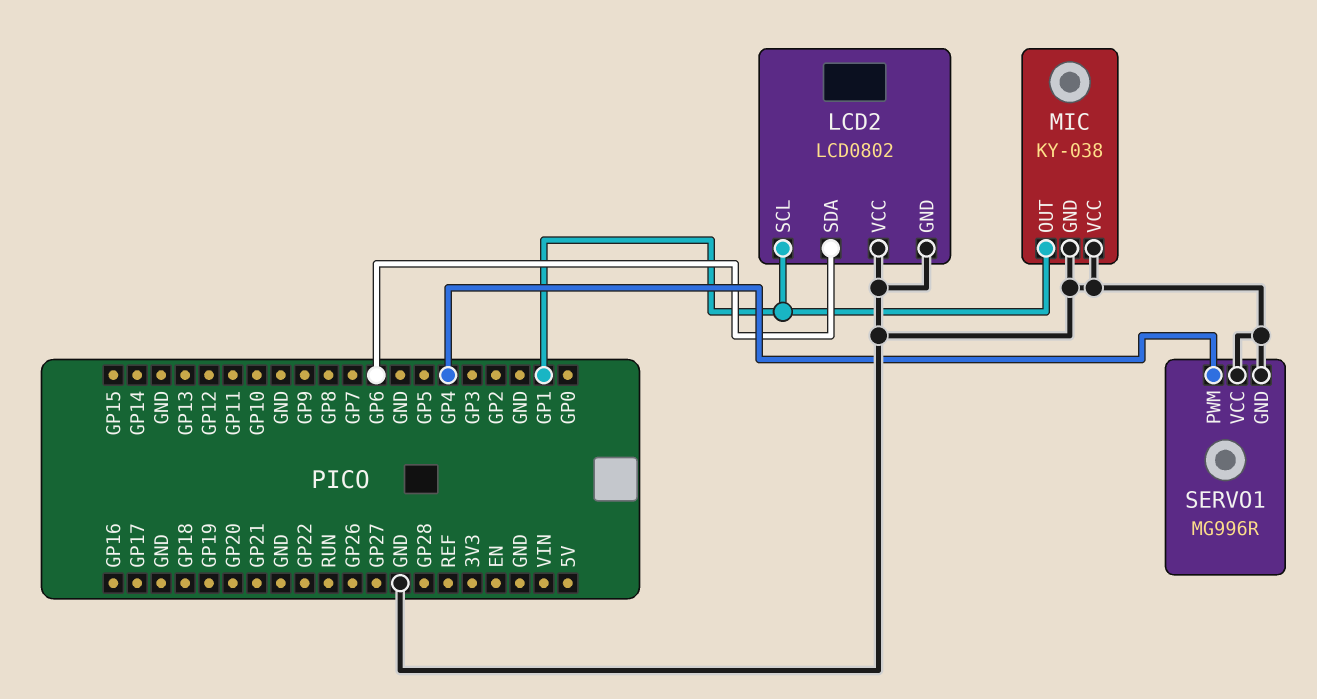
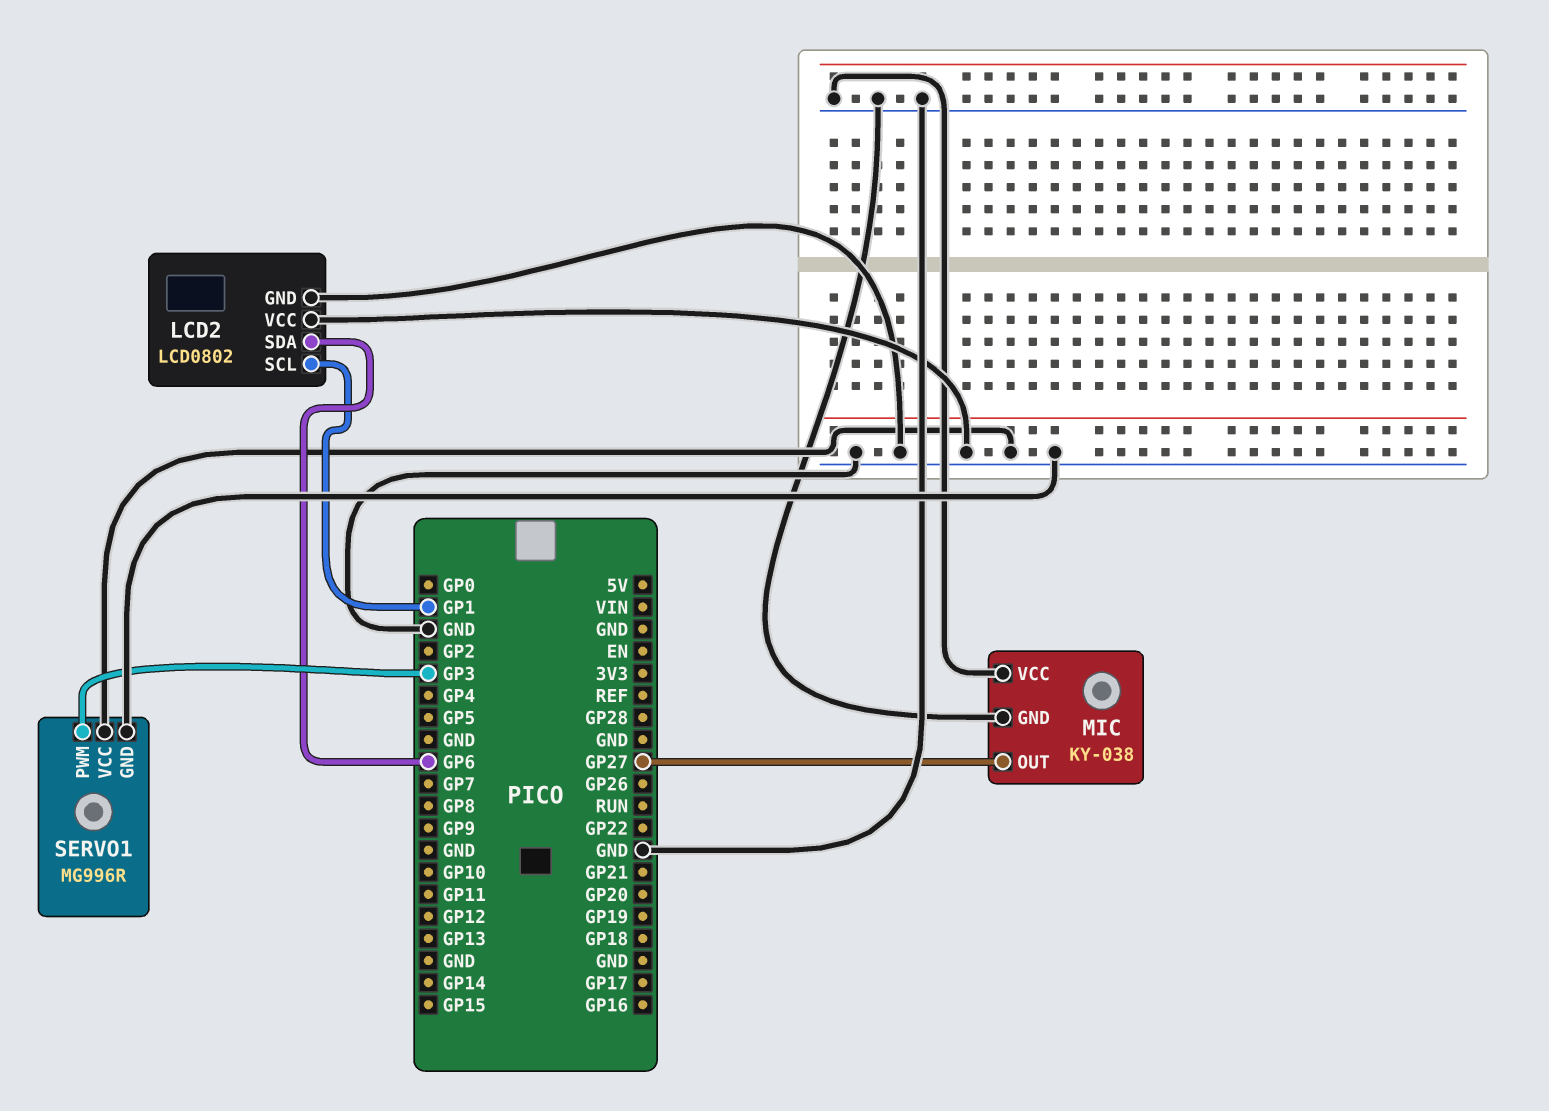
MIC pin OUT: GP1 -> GP27
SERVO1 pin PWM: GP4 -> GP3

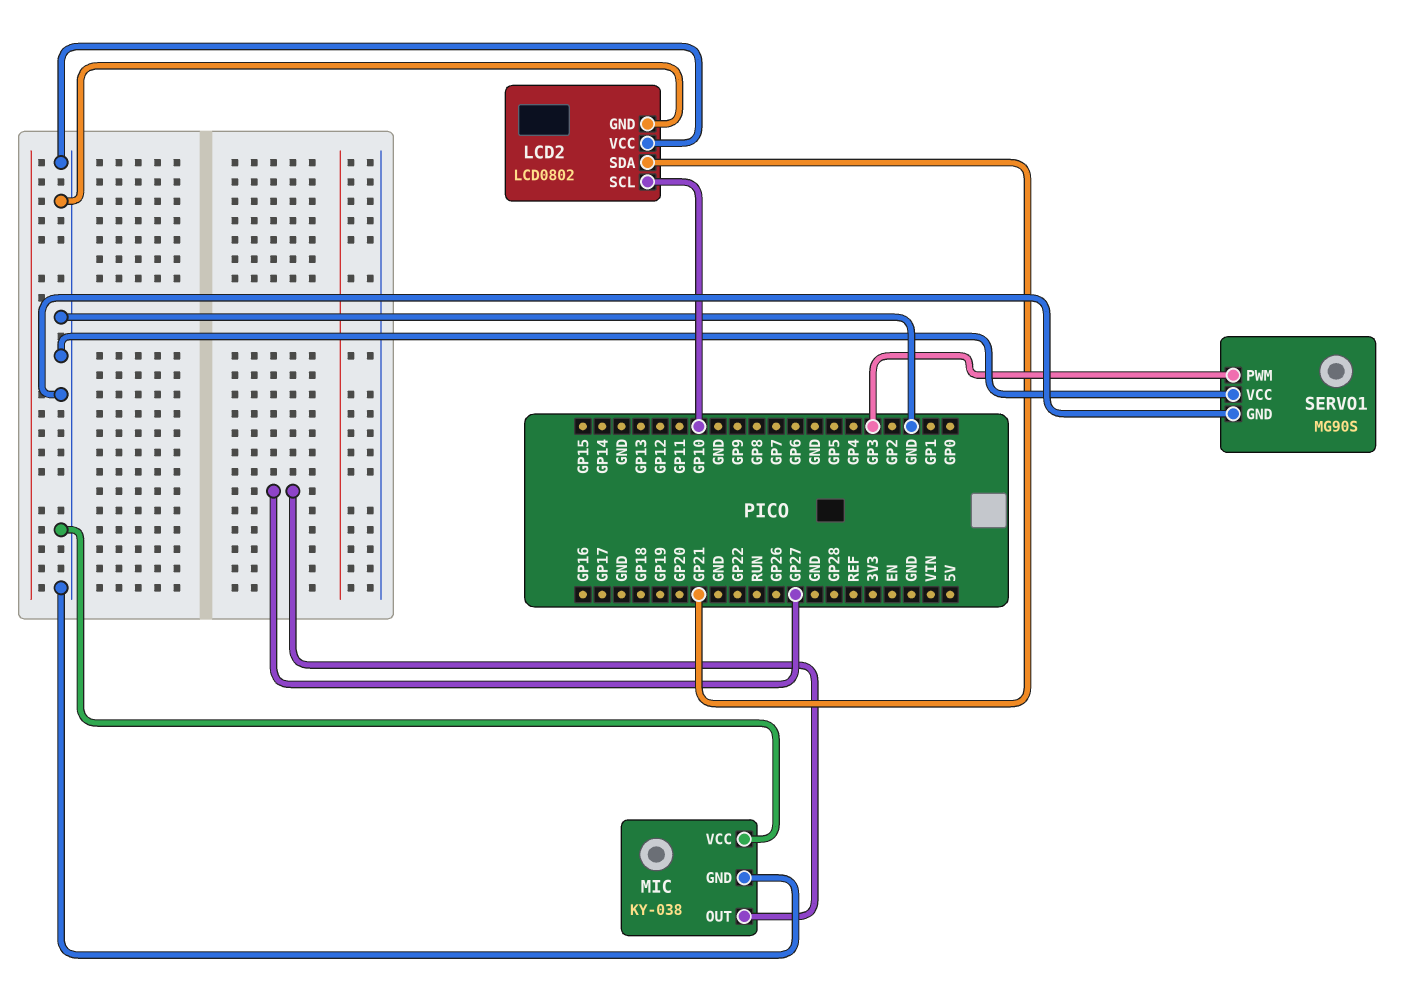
LCD2 pin SCL: GP1 -> GP10
LCD2 pin SDA: GP6 -> GP21
SERVO1: MG996R -> MG90S

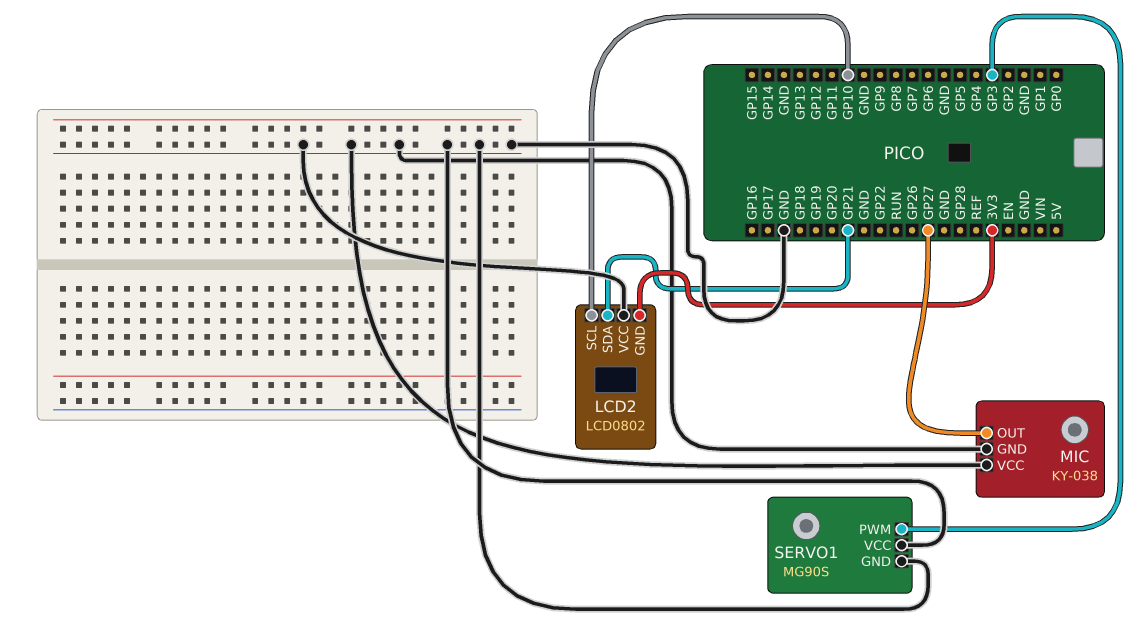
LCD2 pin GND: GND -> 3V3

